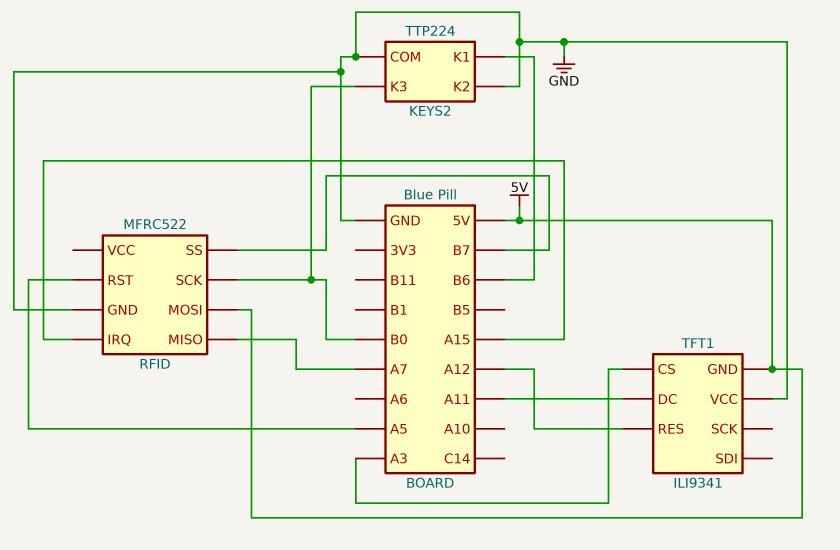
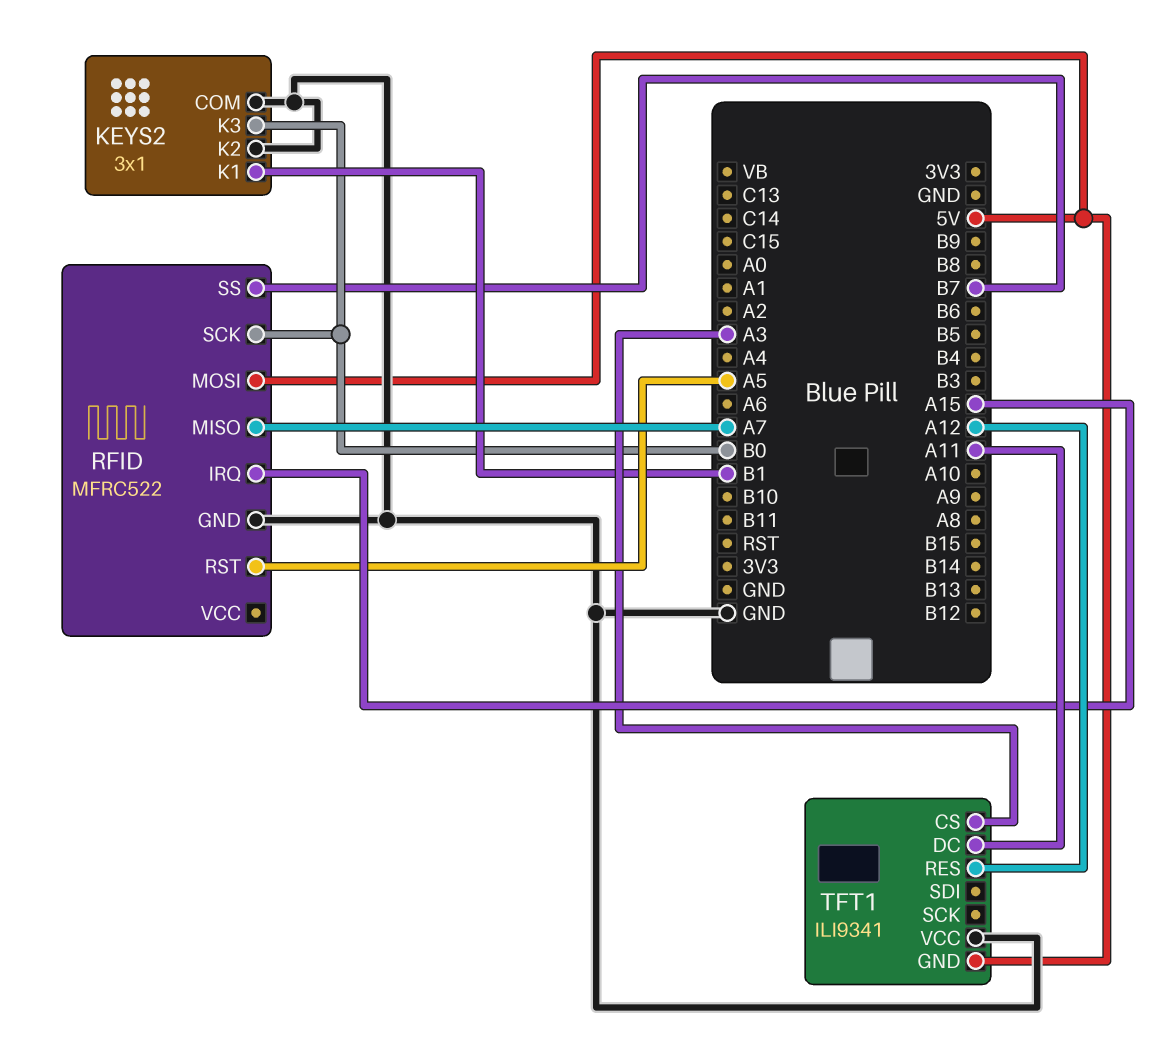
KEYS2: TTP224 -> 3x1
KEYS2 pin K1: B6 -> B1

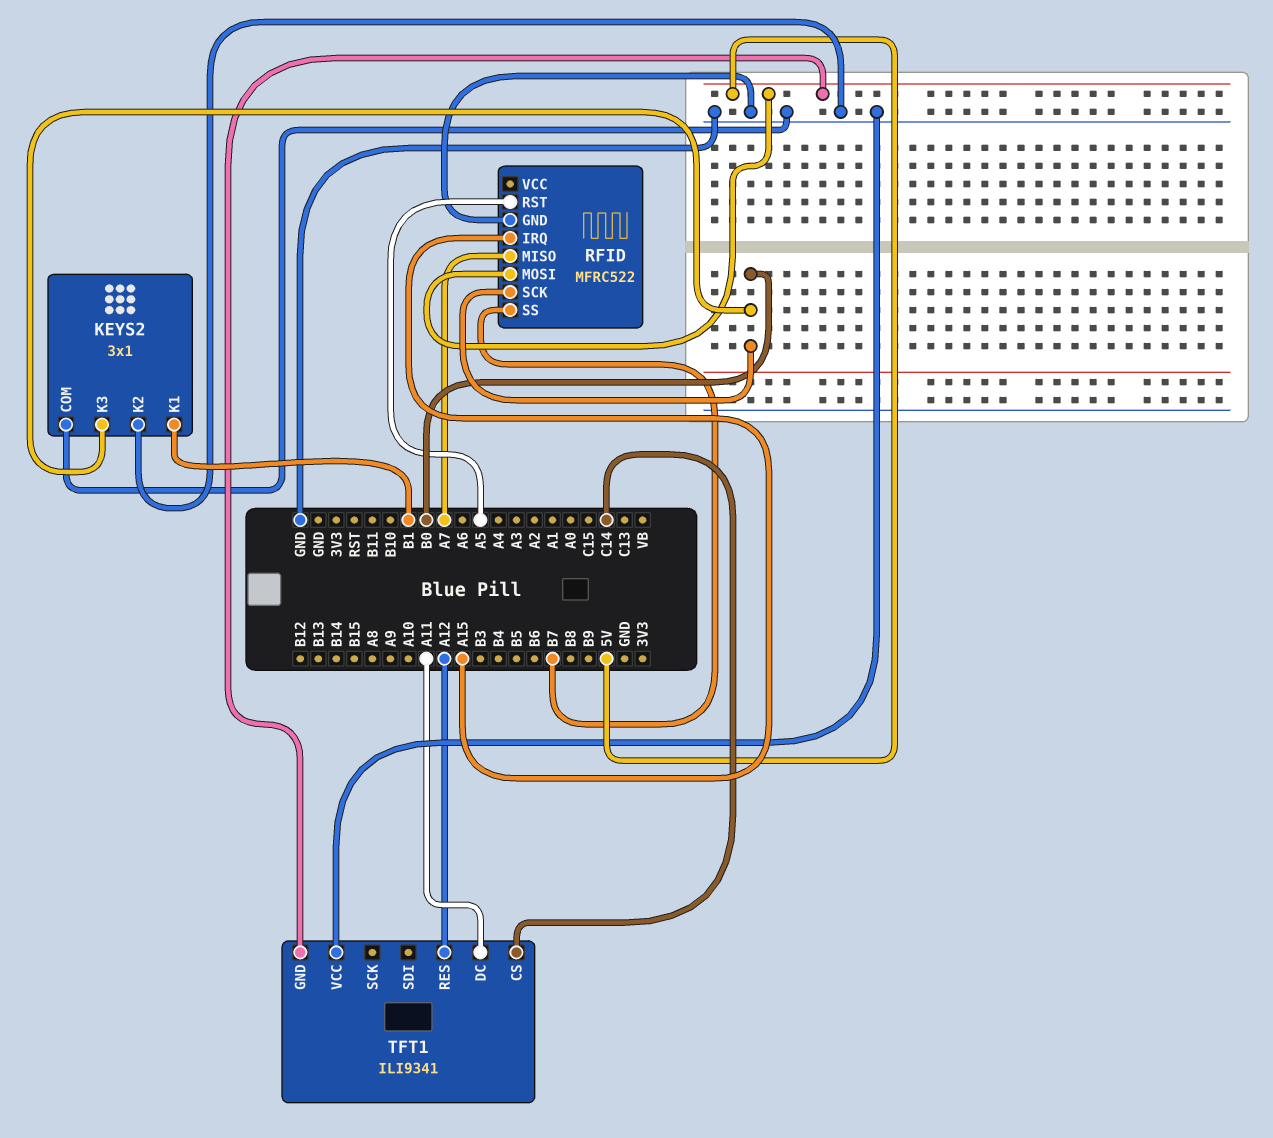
TFT1 pin CS: A3 -> C14

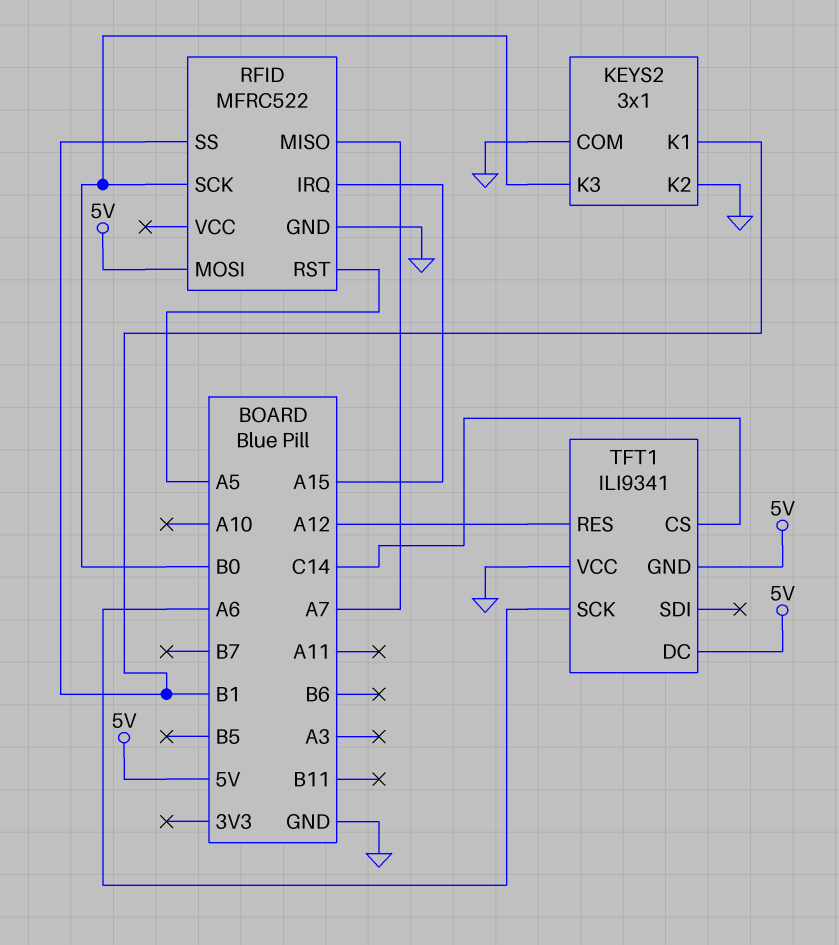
RFID pin SS: B7 -> B1
TFT1 pin DC: A11 -> 5V
TFT1 pin SCK: none -> A6

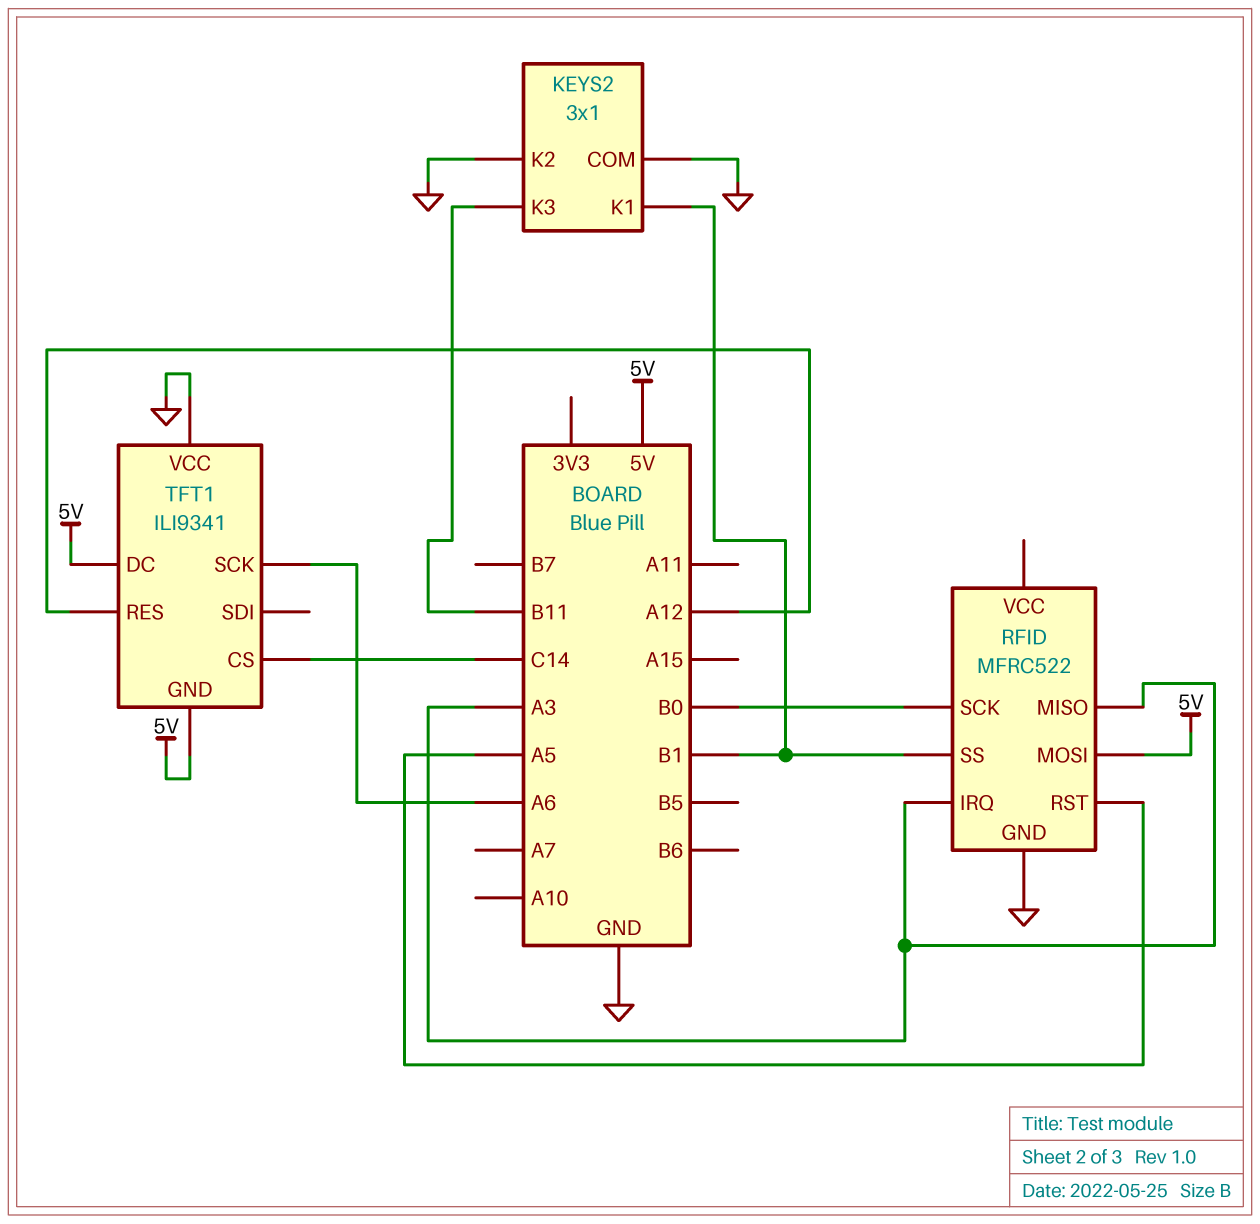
KEYS2 pin K3: B0 -> B11
RFID pin IRQ: A15 -> A3
RFID pin MISO: A7 -> A3

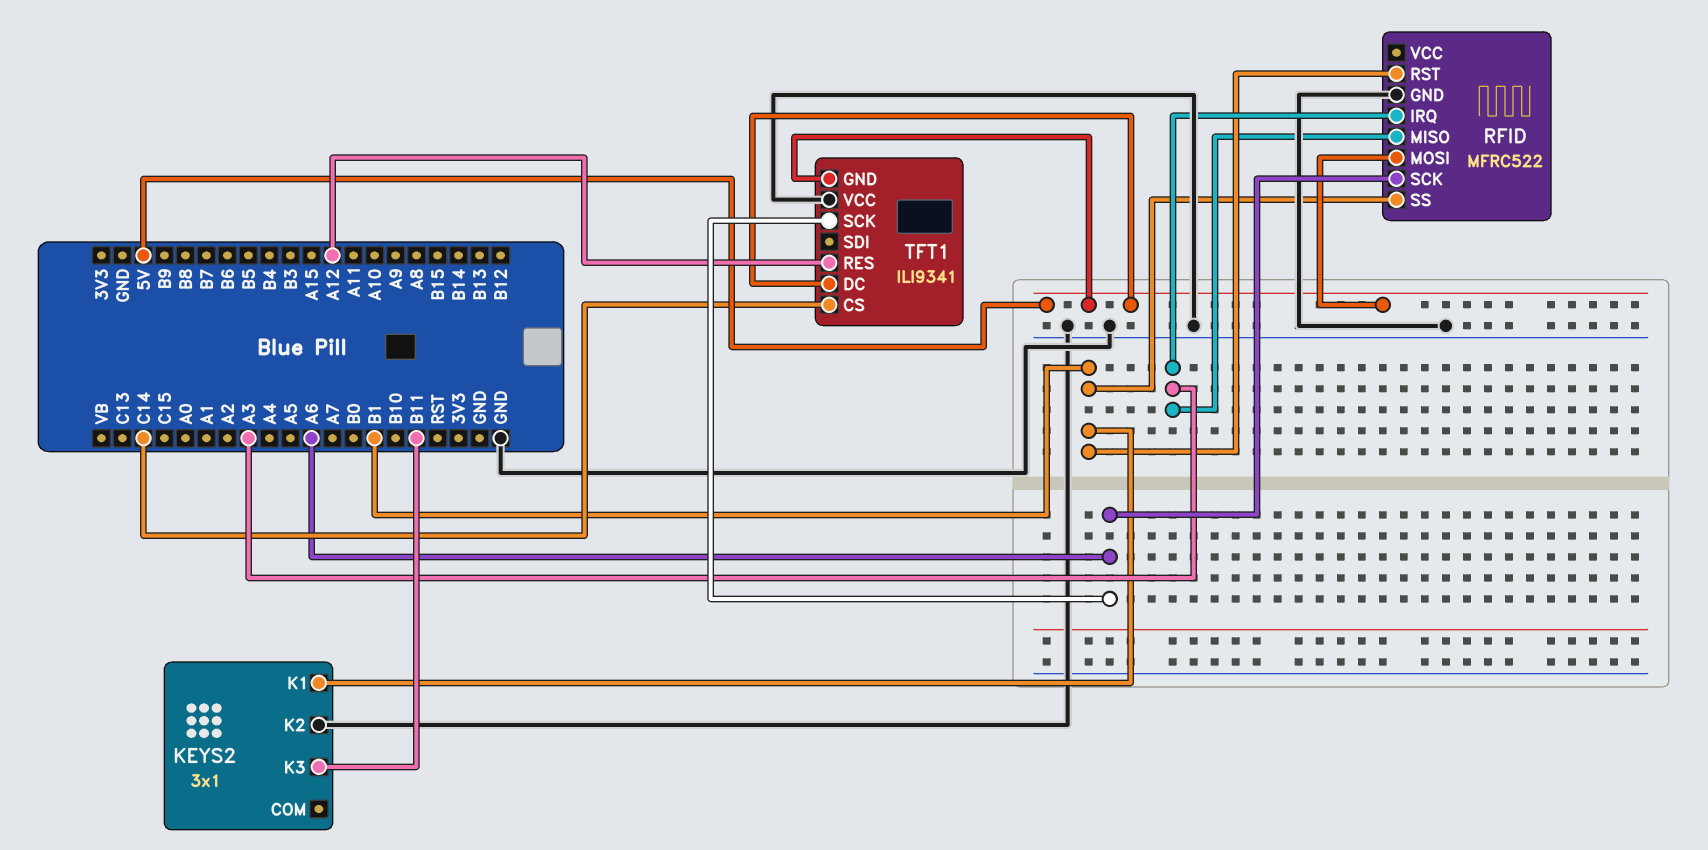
KEYS2 pin COM: GND -> none
RFID pin RST: A5 -> B1
RFID pin SCK: B0 -> A6

